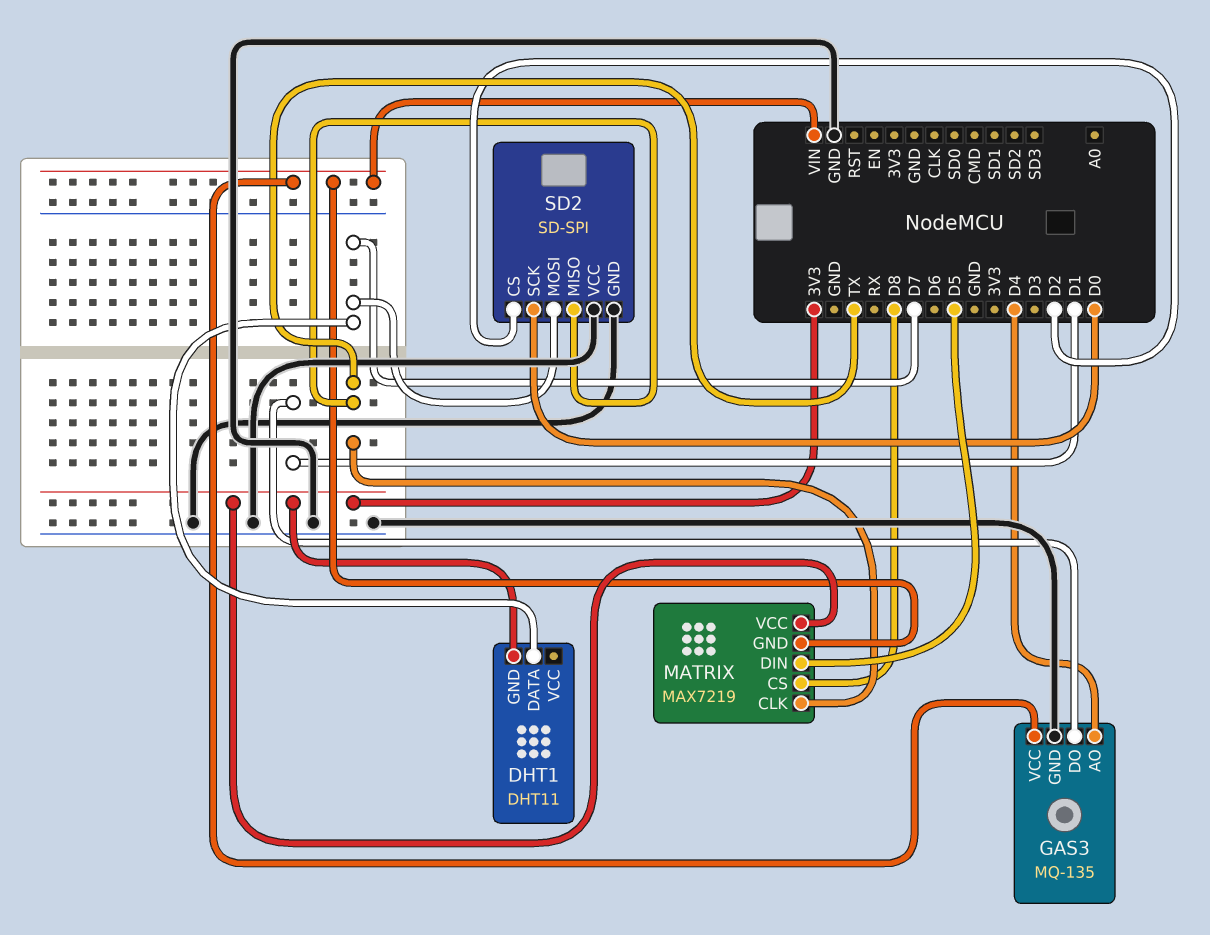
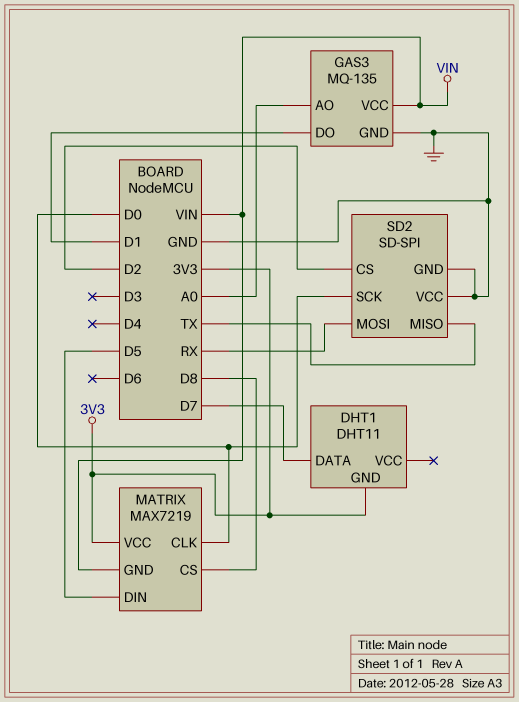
GAS3 pin AO: D4 -> A0
MATRIX pin CLK: TX -> D0
SD2 pin MOSI: D7 -> RX

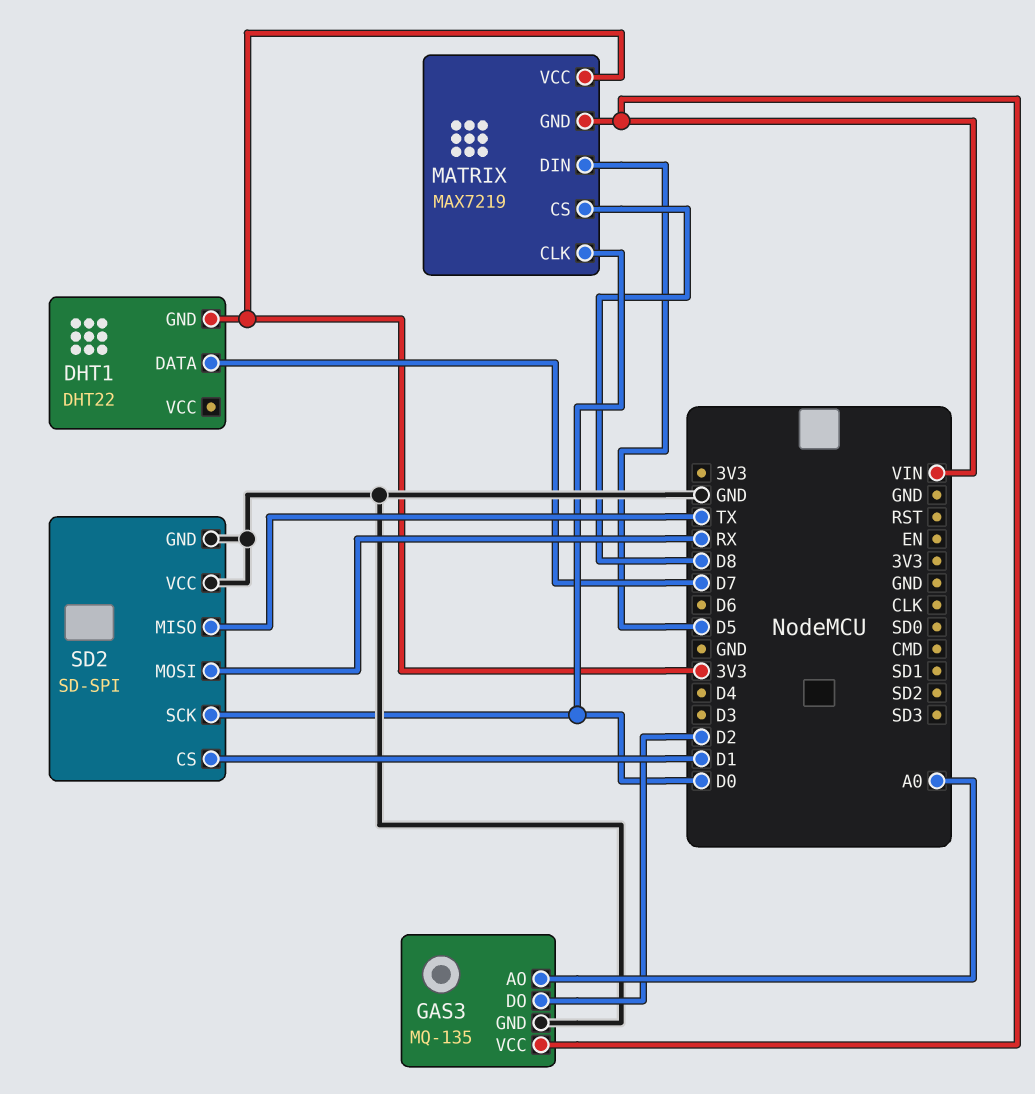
DHT1: DHT11 -> DHT22
GAS3 pin DO: D1 -> D2
SD2 pin CS: D2 -> D1

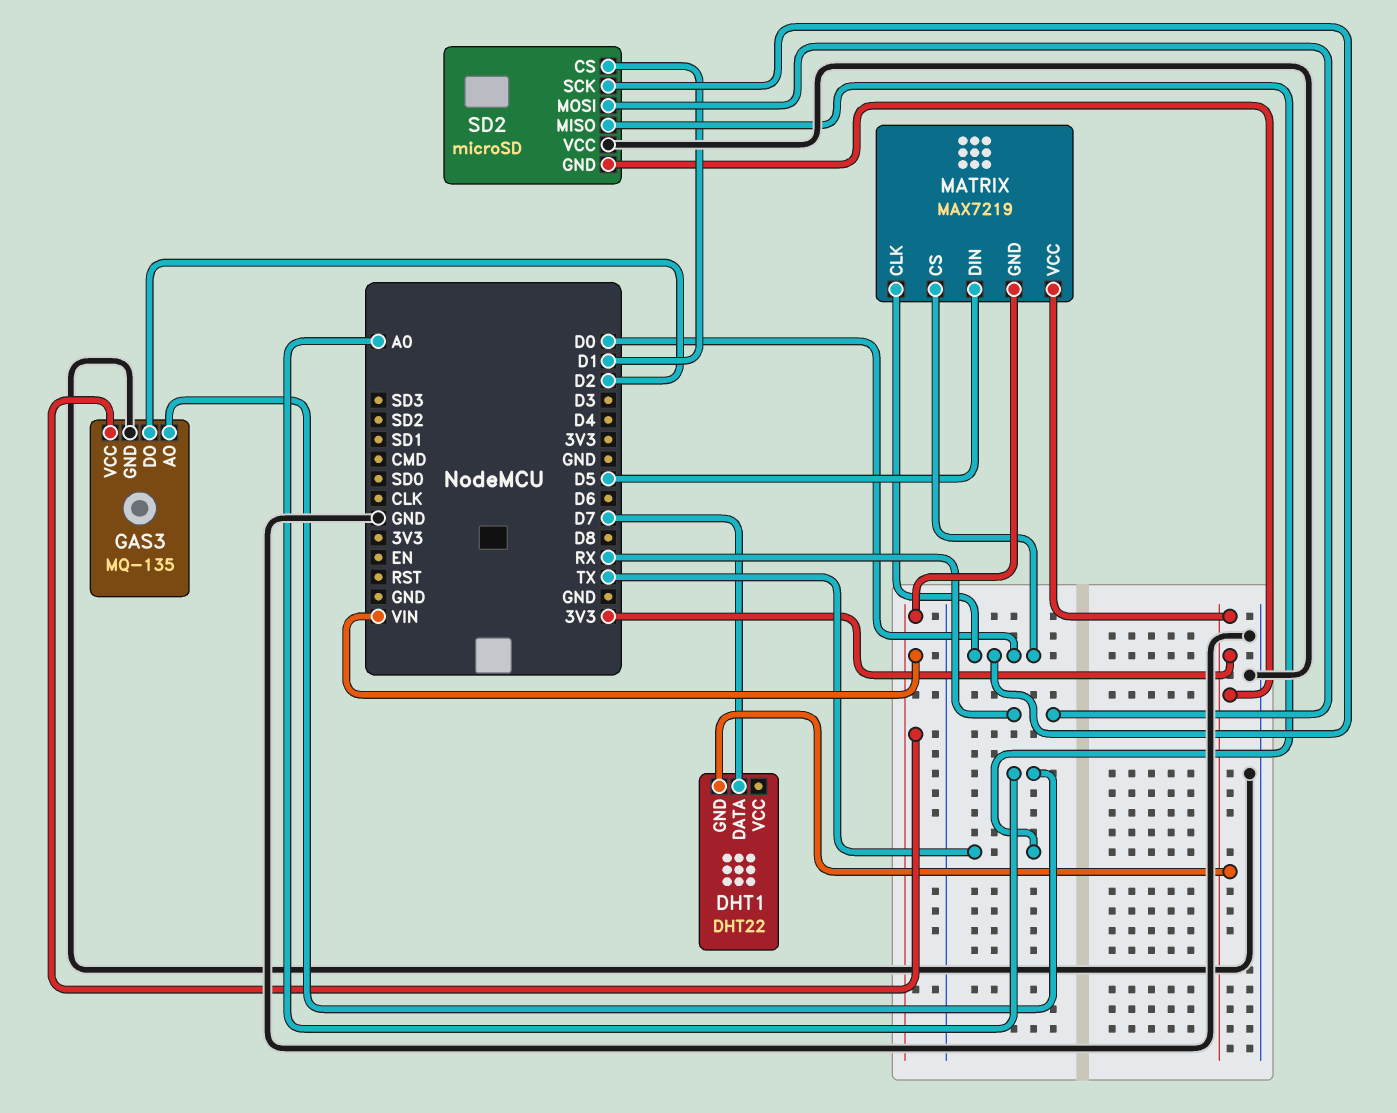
MATRIX pin CS: D8 -> D0
SD2: SD-SPI -> microSD
SD2 pin GND: GND -> 3V3

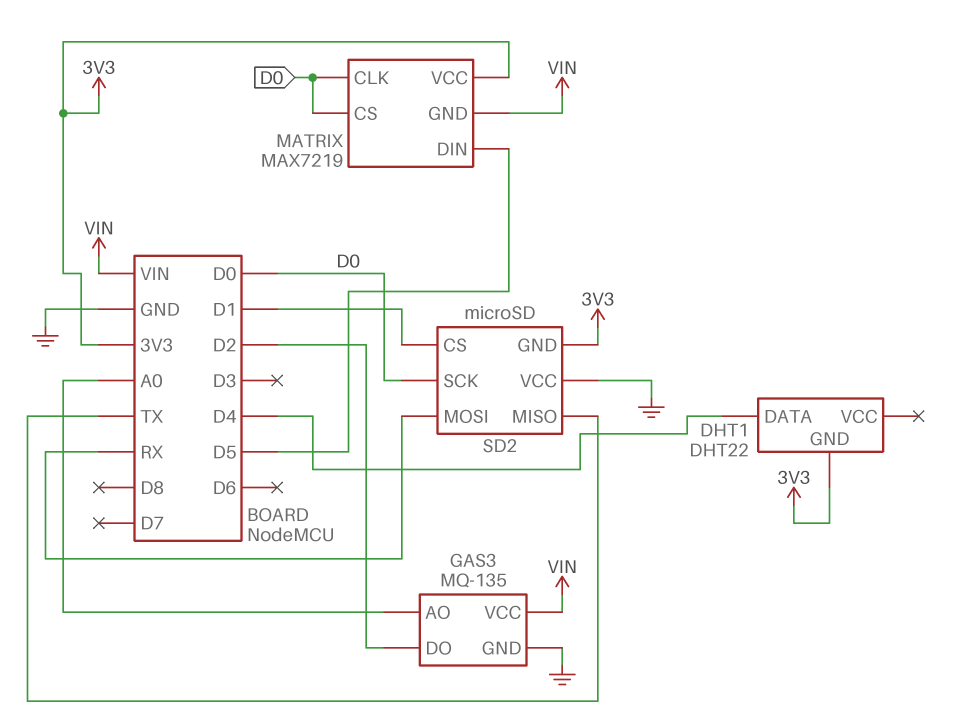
DHT1 pin DATA: D7 -> D4

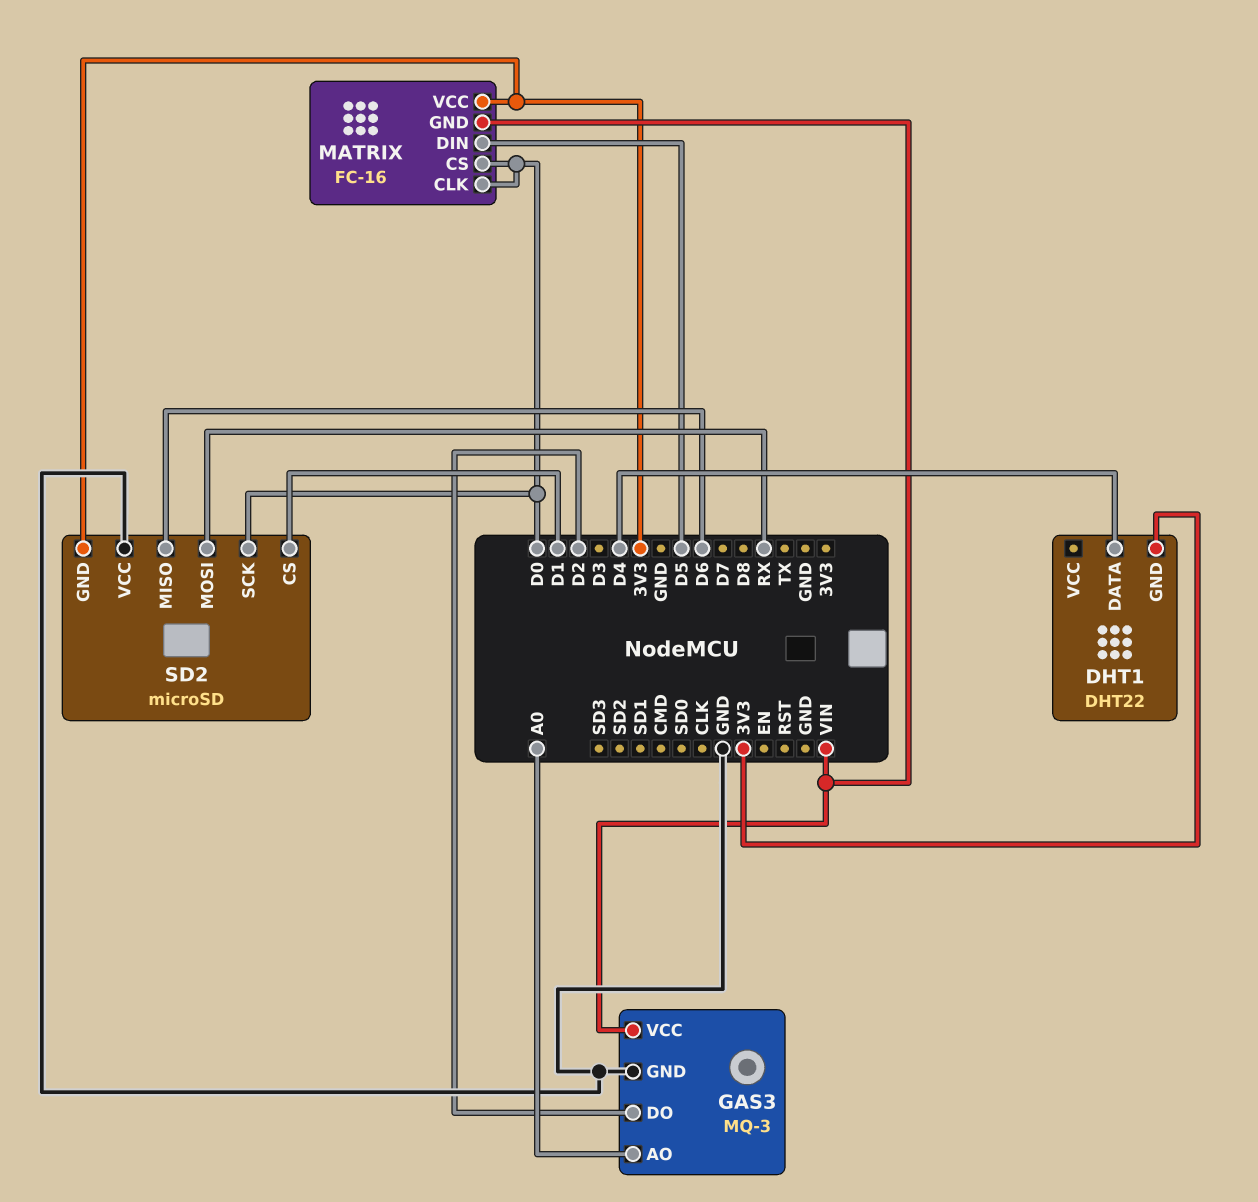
GAS3: MQ-135 -> MQ-3
MATRIX: MAX7219 -> FC-16
SD2 pin MISO: TX -> D6

